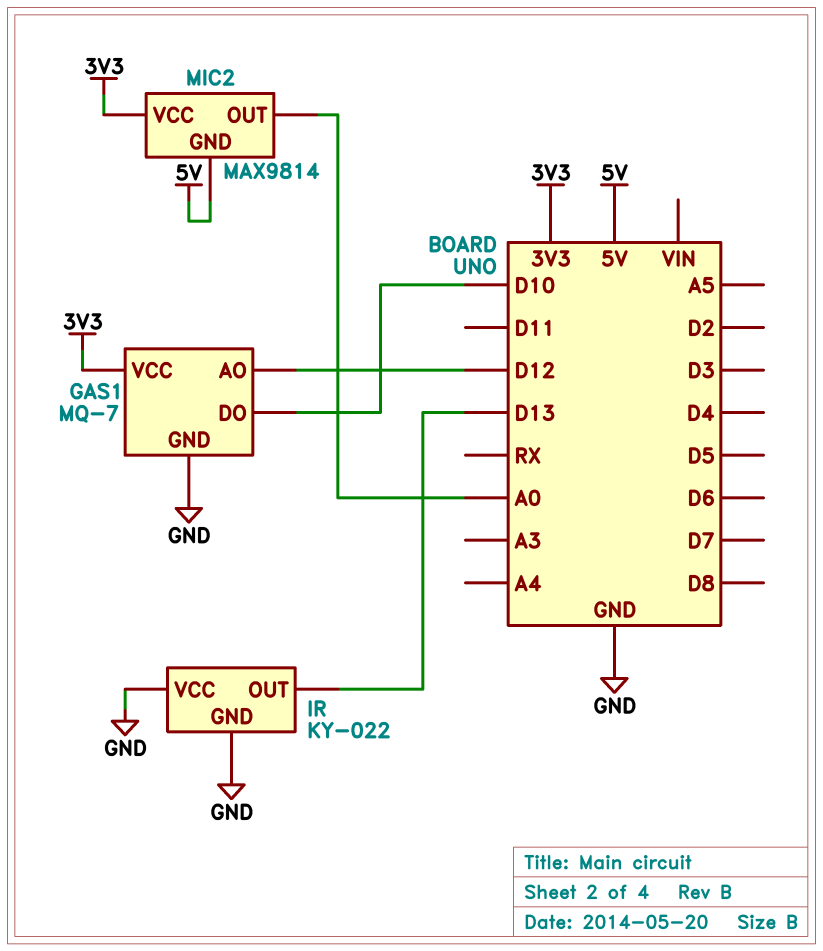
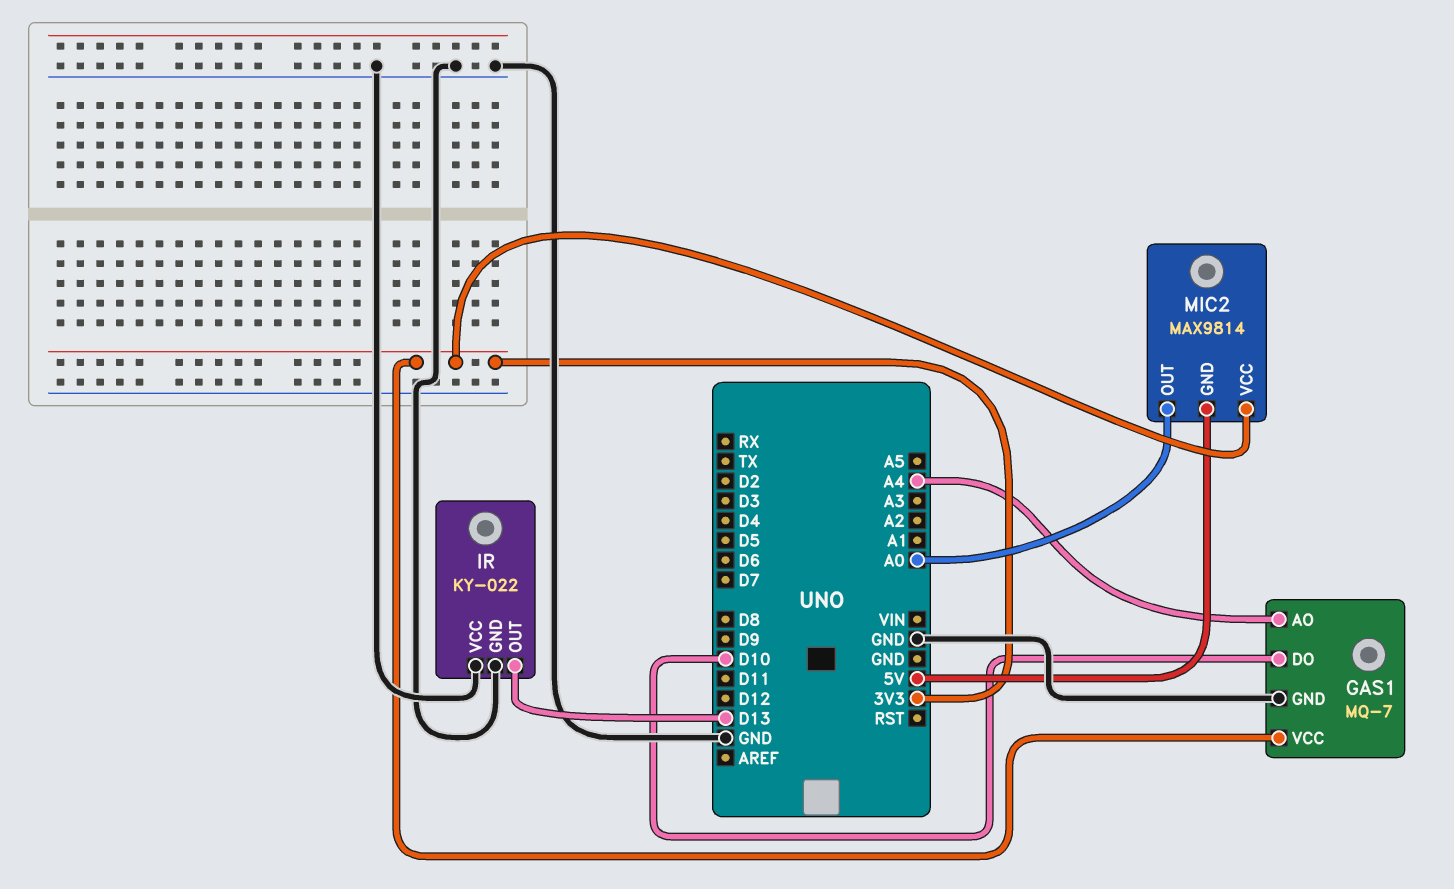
GAS1 pin AO: D12 -> A4

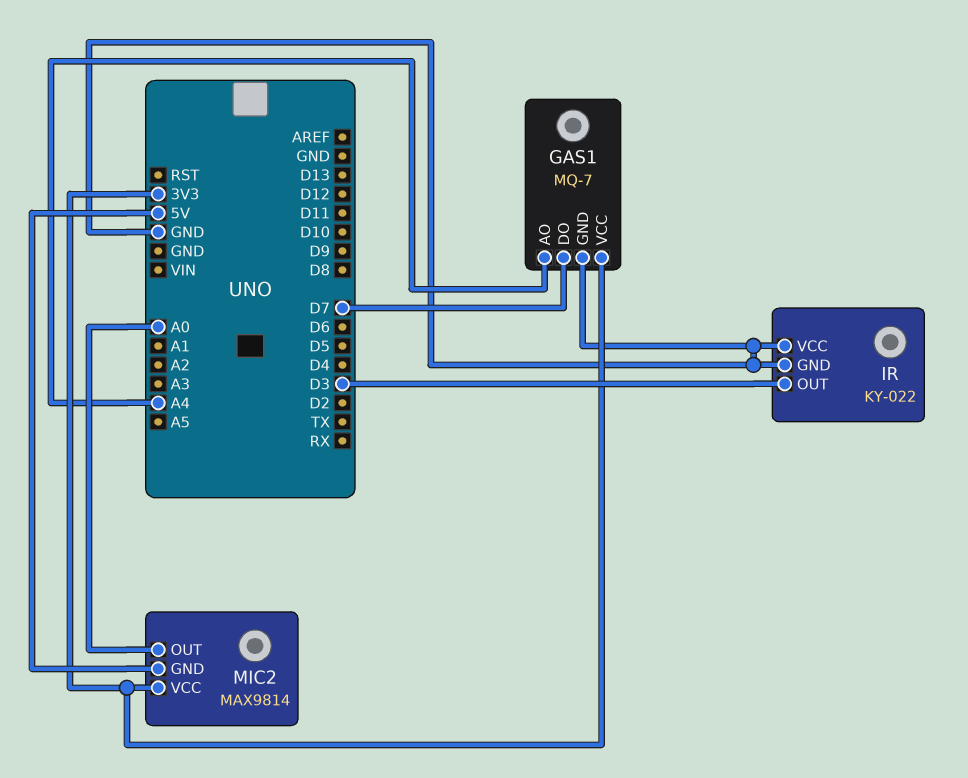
GAS1 pin DO: D10 -> D7
IR pin OUT: D13 -> D3

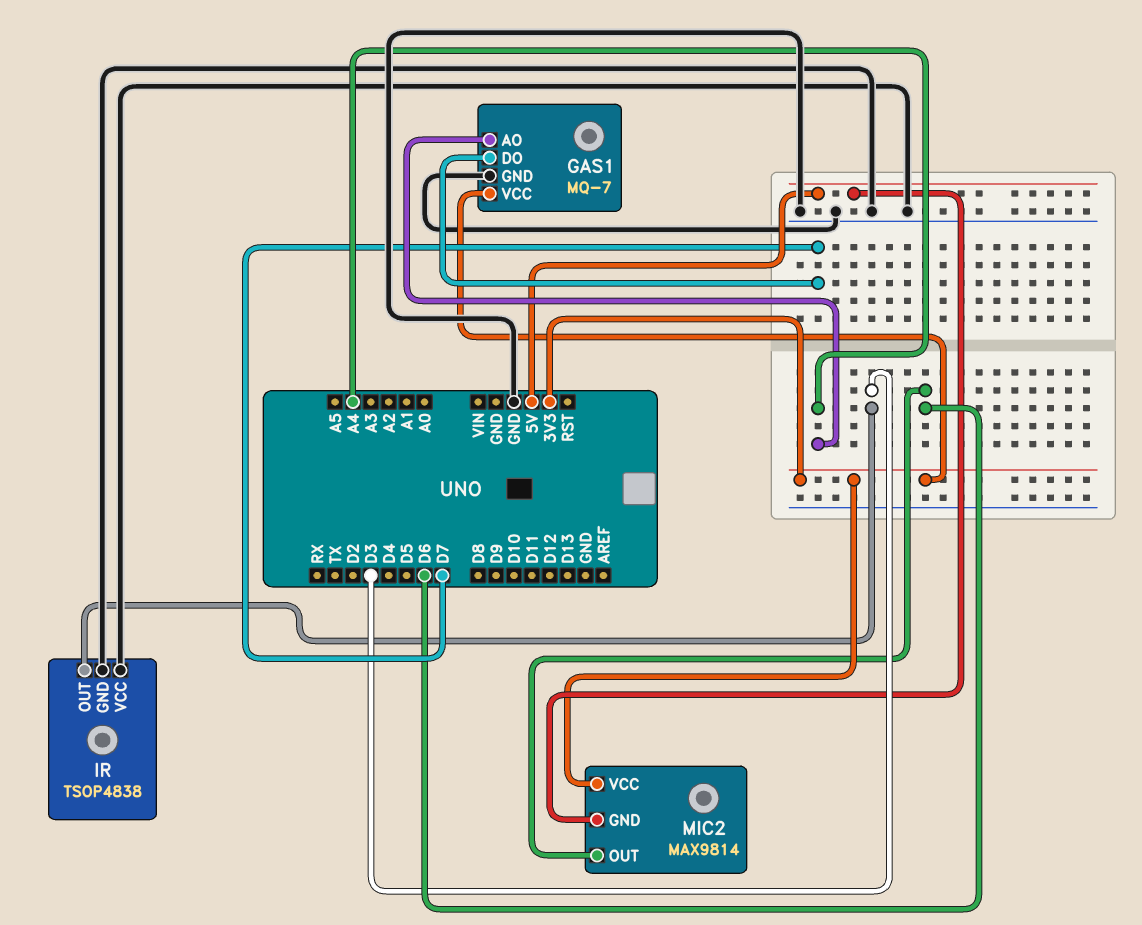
IR: KY-022 -> TSOP4838
MIC2 pin OUT: A0 -> D6

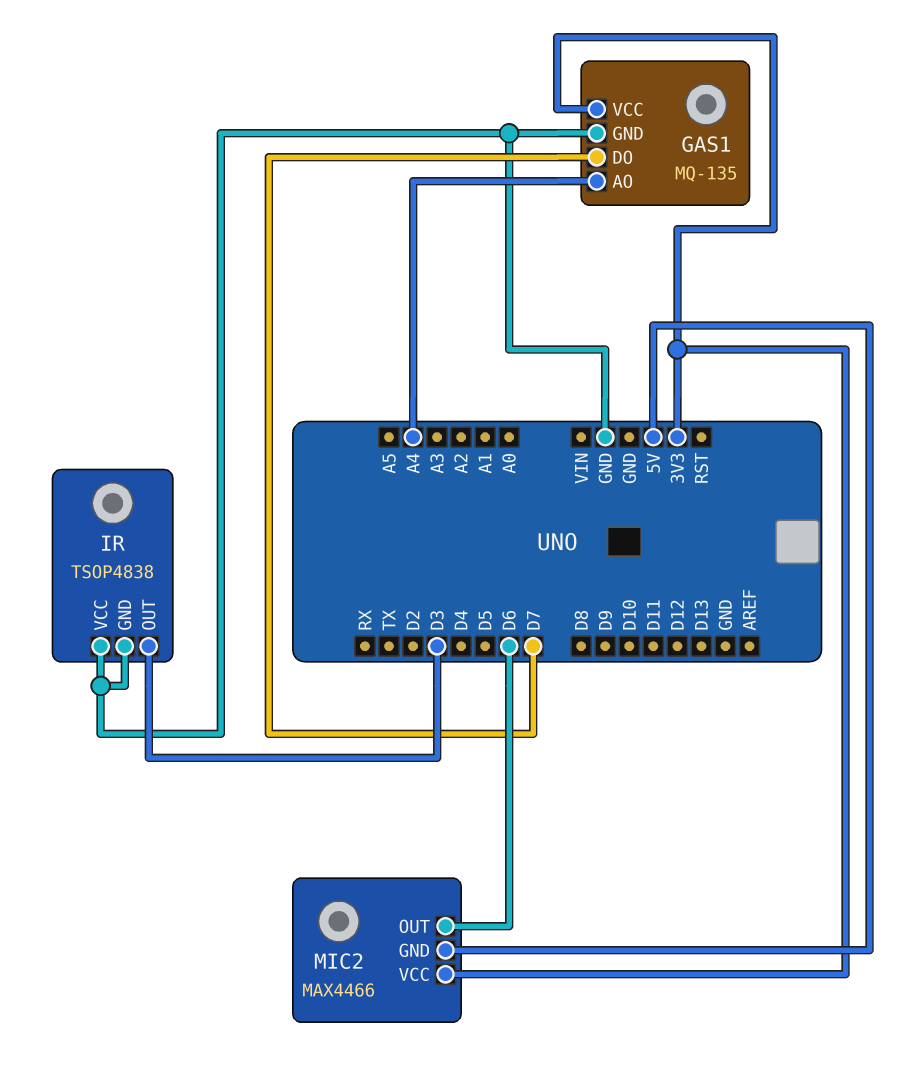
GAS1: MQ-7 -> MQ-135
MIC2: MAX9814 -> MAX4466

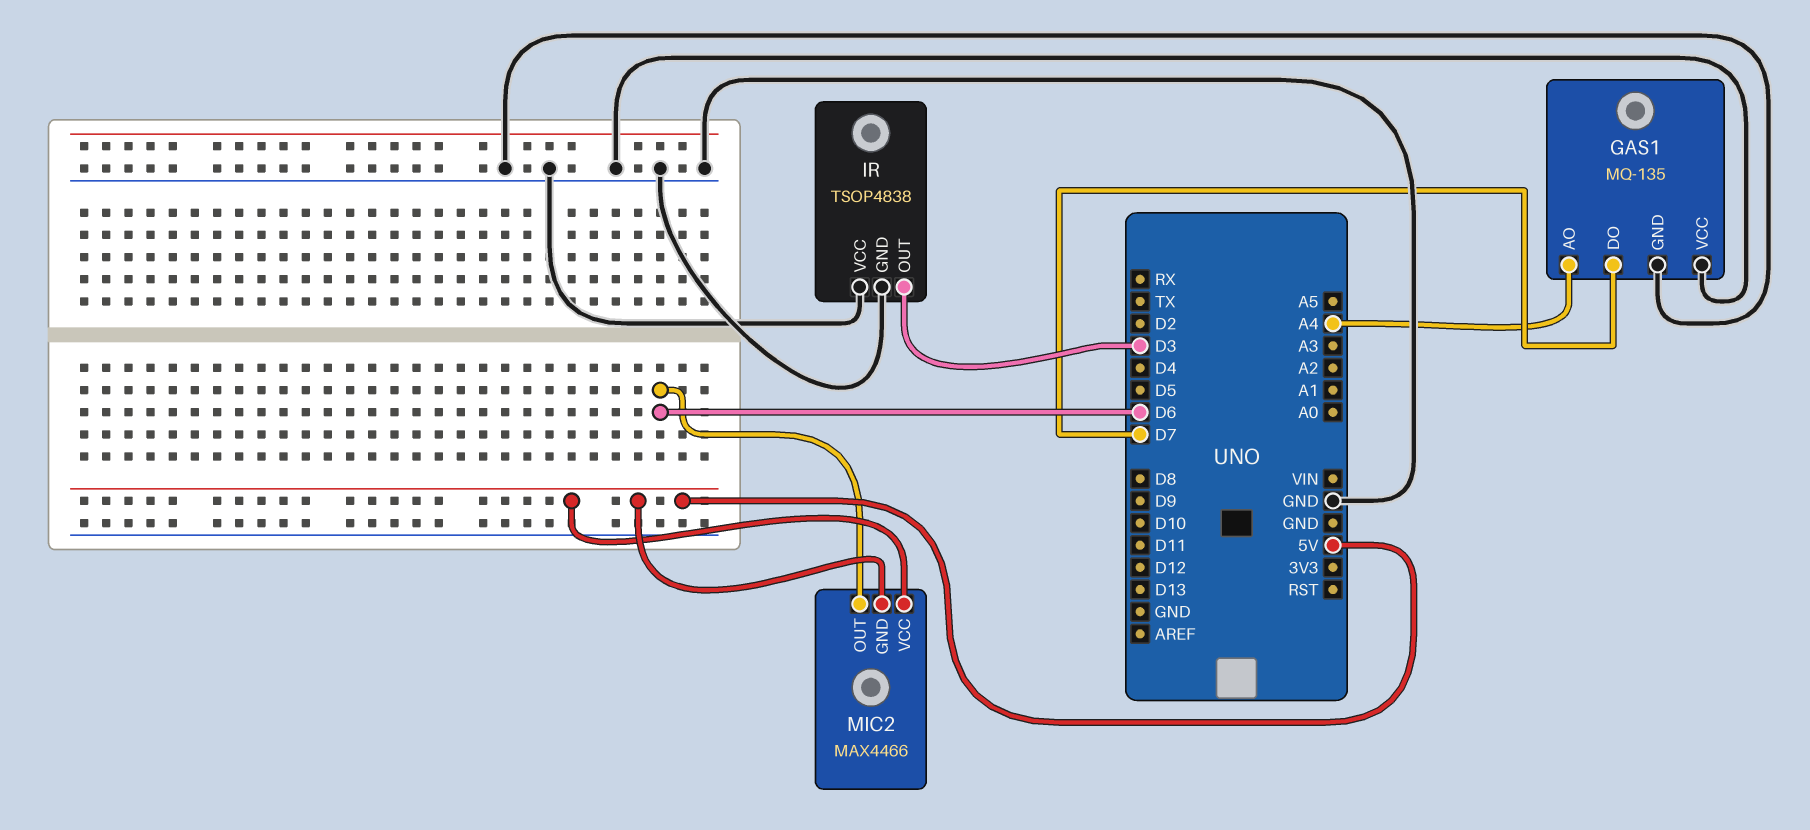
GAS1 pin VCC: 3V3 -> GND
MIC2 pin VCC: 3V3 -> 5V

